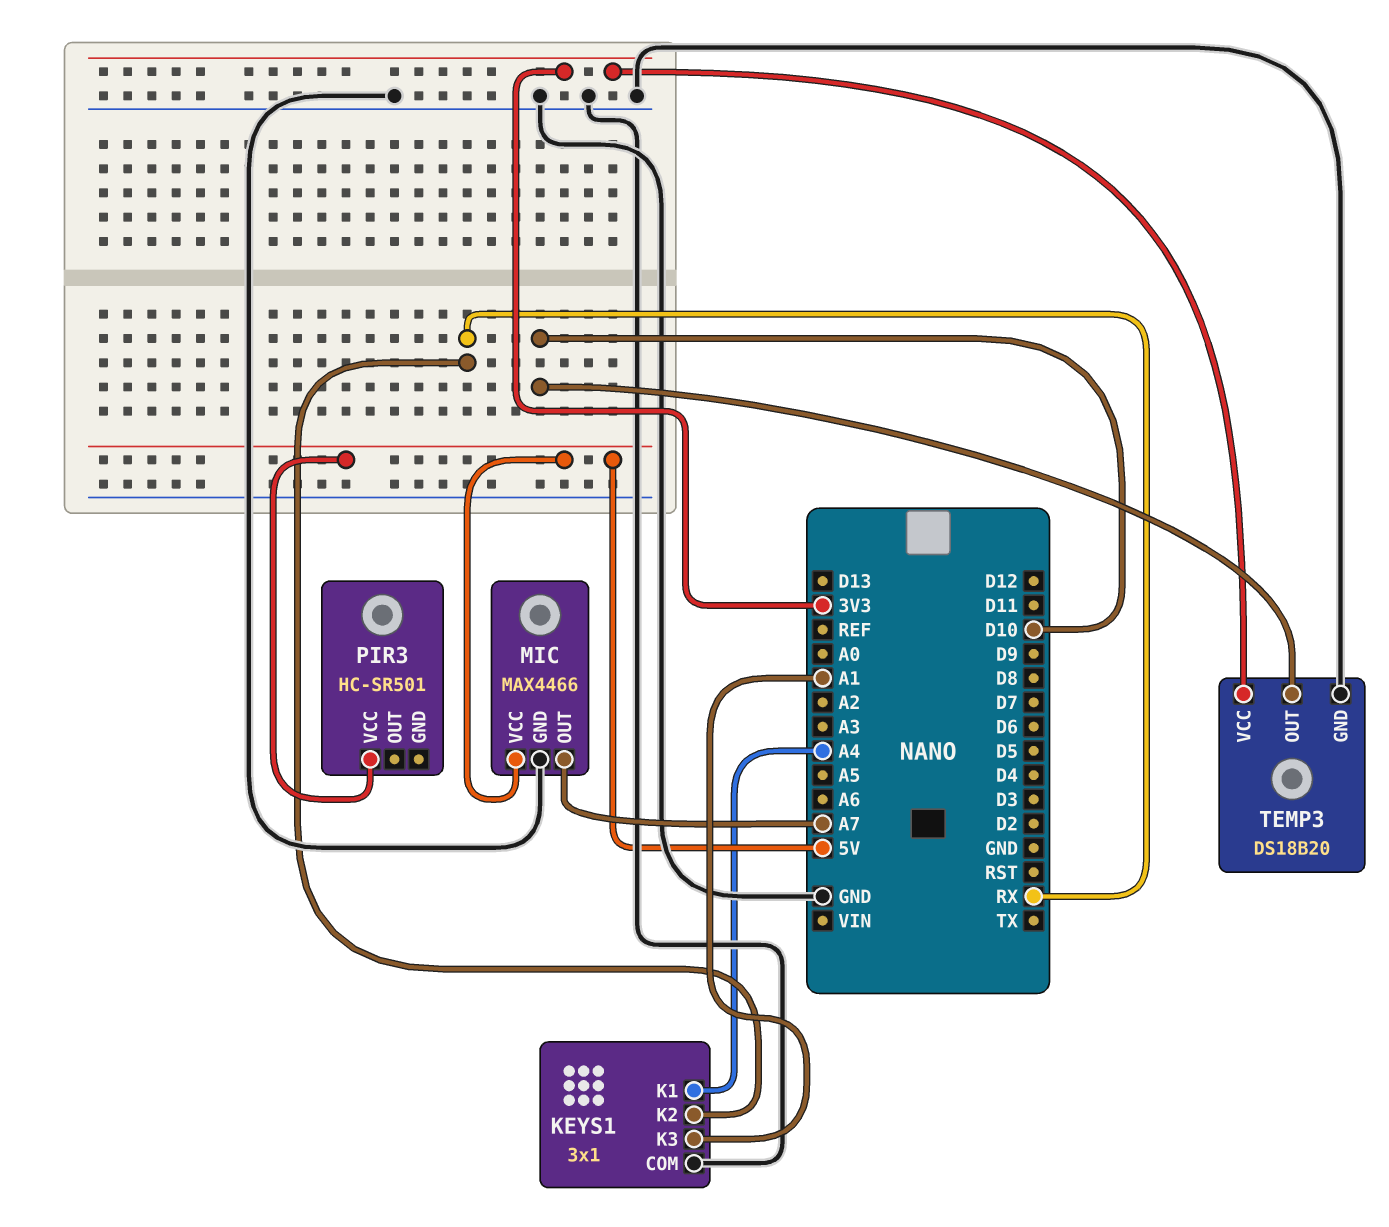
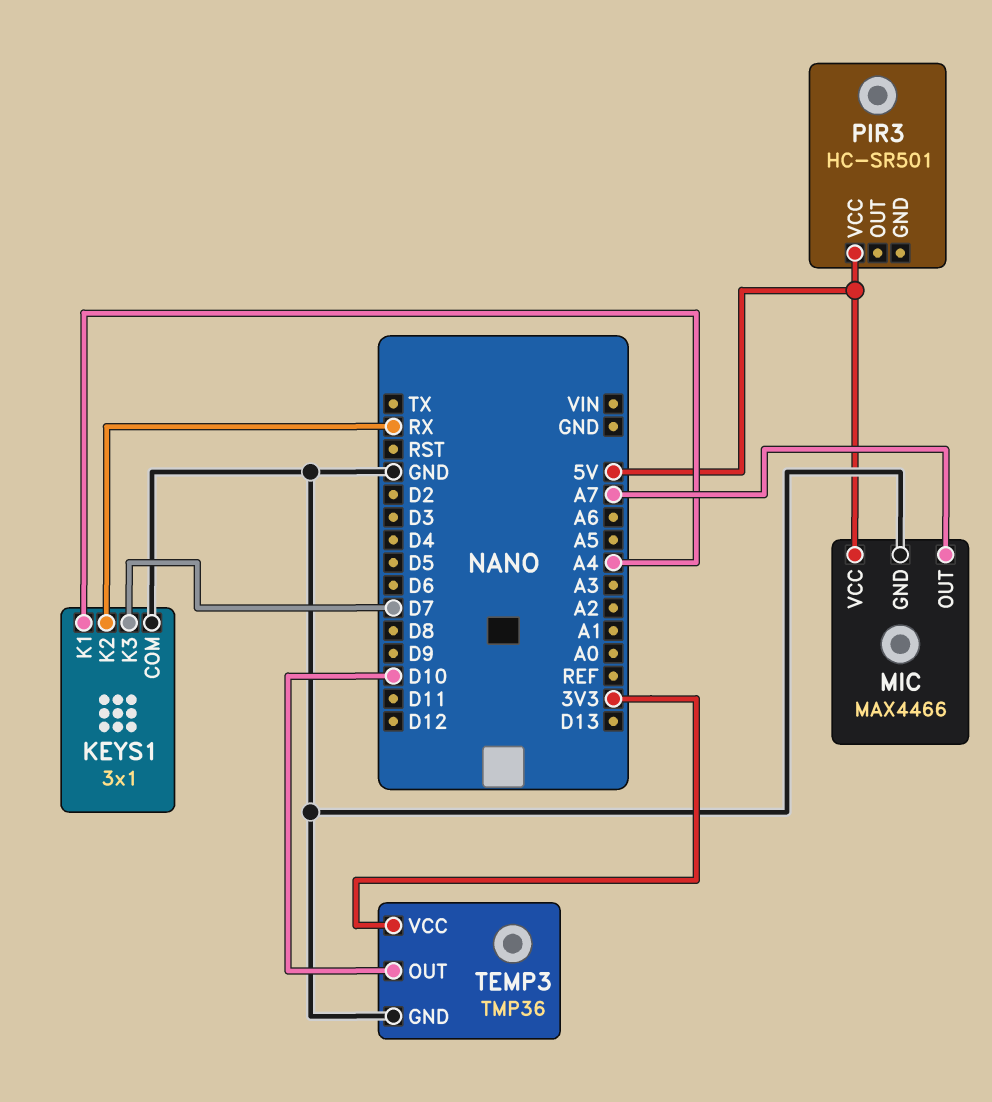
KEYS1 pin K3: A1 -> D7
TEMP3: DS18B20 -> TMP36

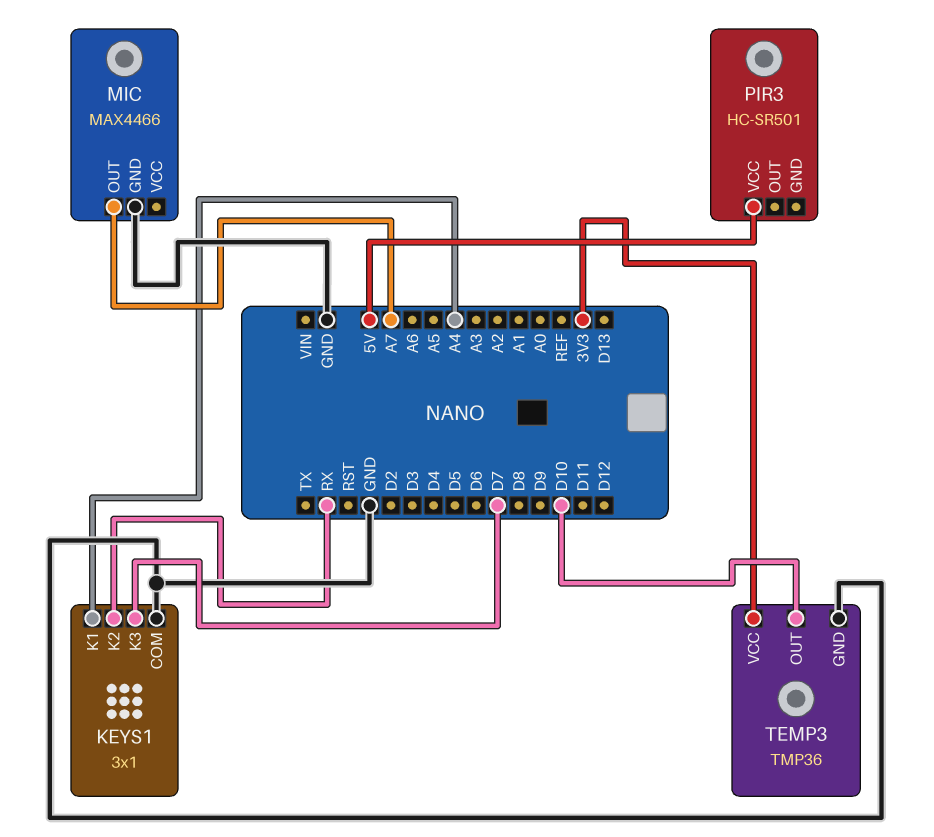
MIC pin VCC: 5V -> none

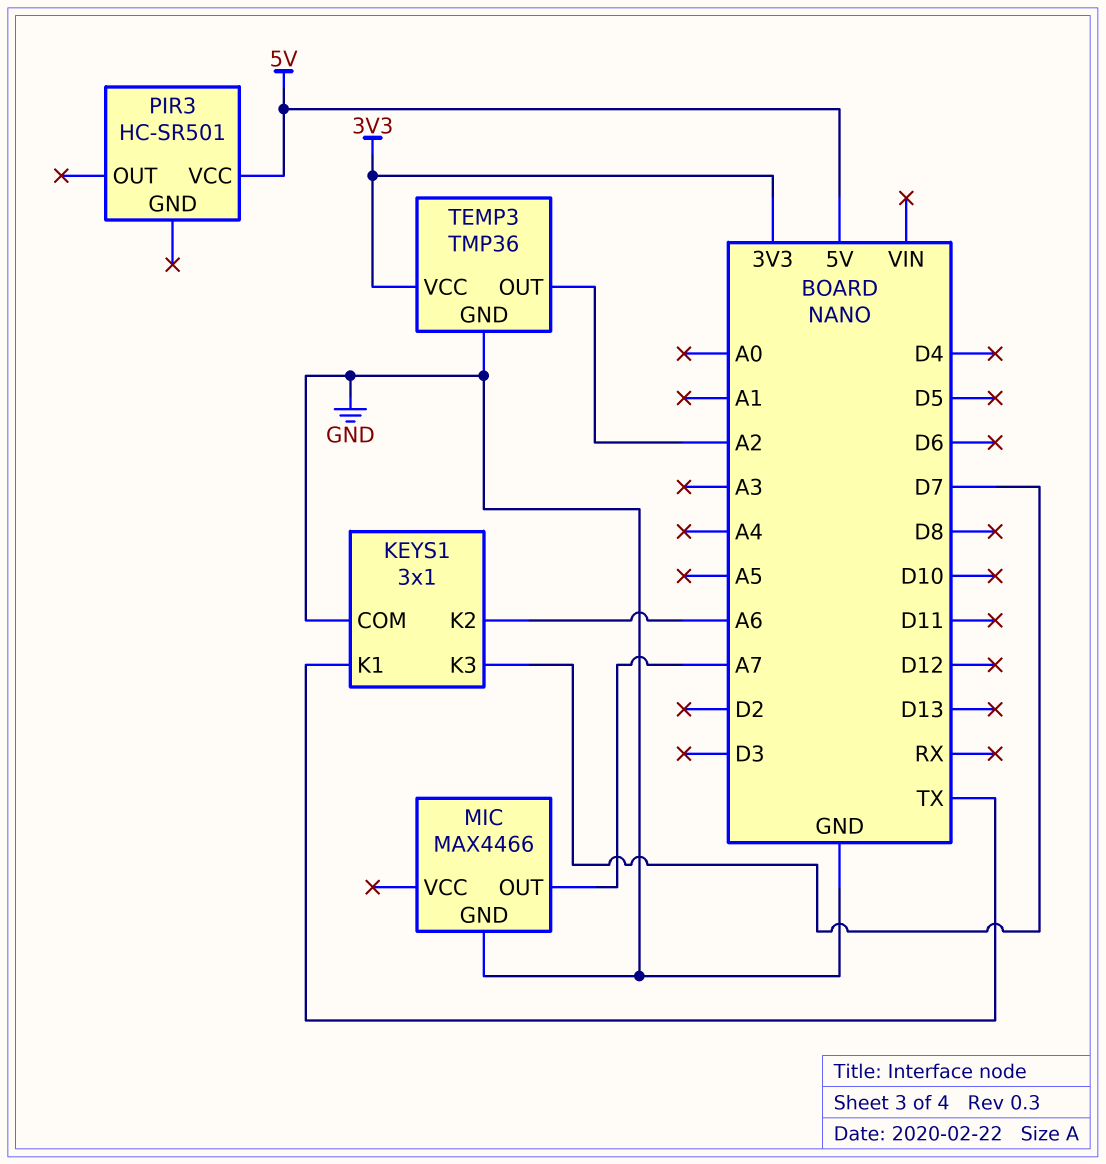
KEYS1 pin K1: A4 -> TX
KEYS1 pin K2: RX -> A6
TEMP3 pin OUT: D10 -> A2

